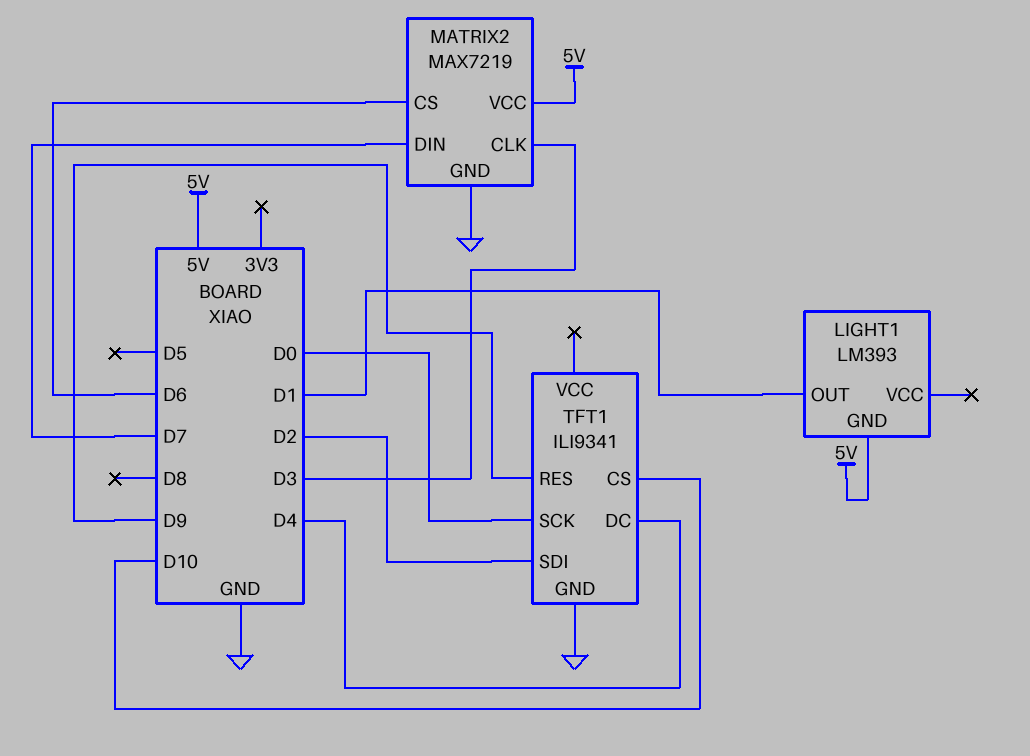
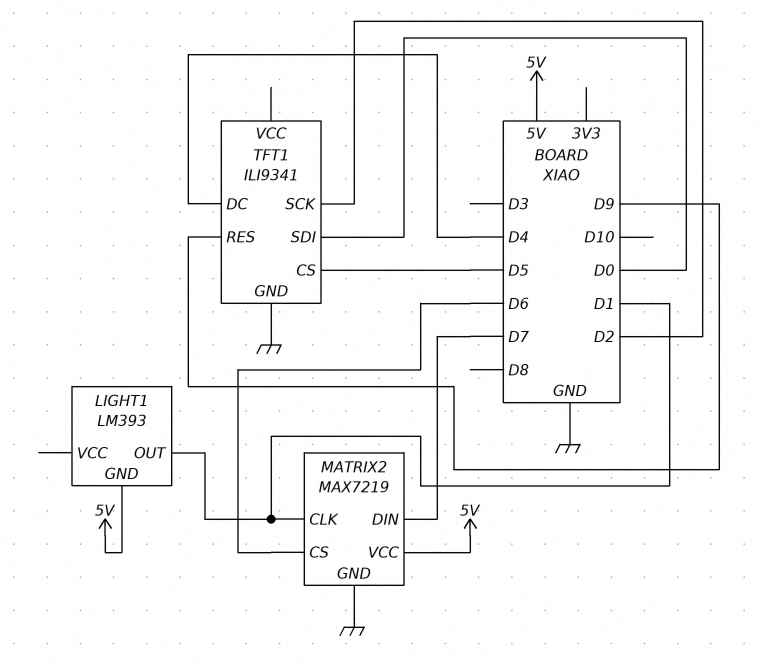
MATRIX2 pin CLK: D3 -> D1
TFT1 pin CS: D10 -> D5
TFT1 pin SCK: D0 -> D2
TFT1 pin SDI: D2 -> D0

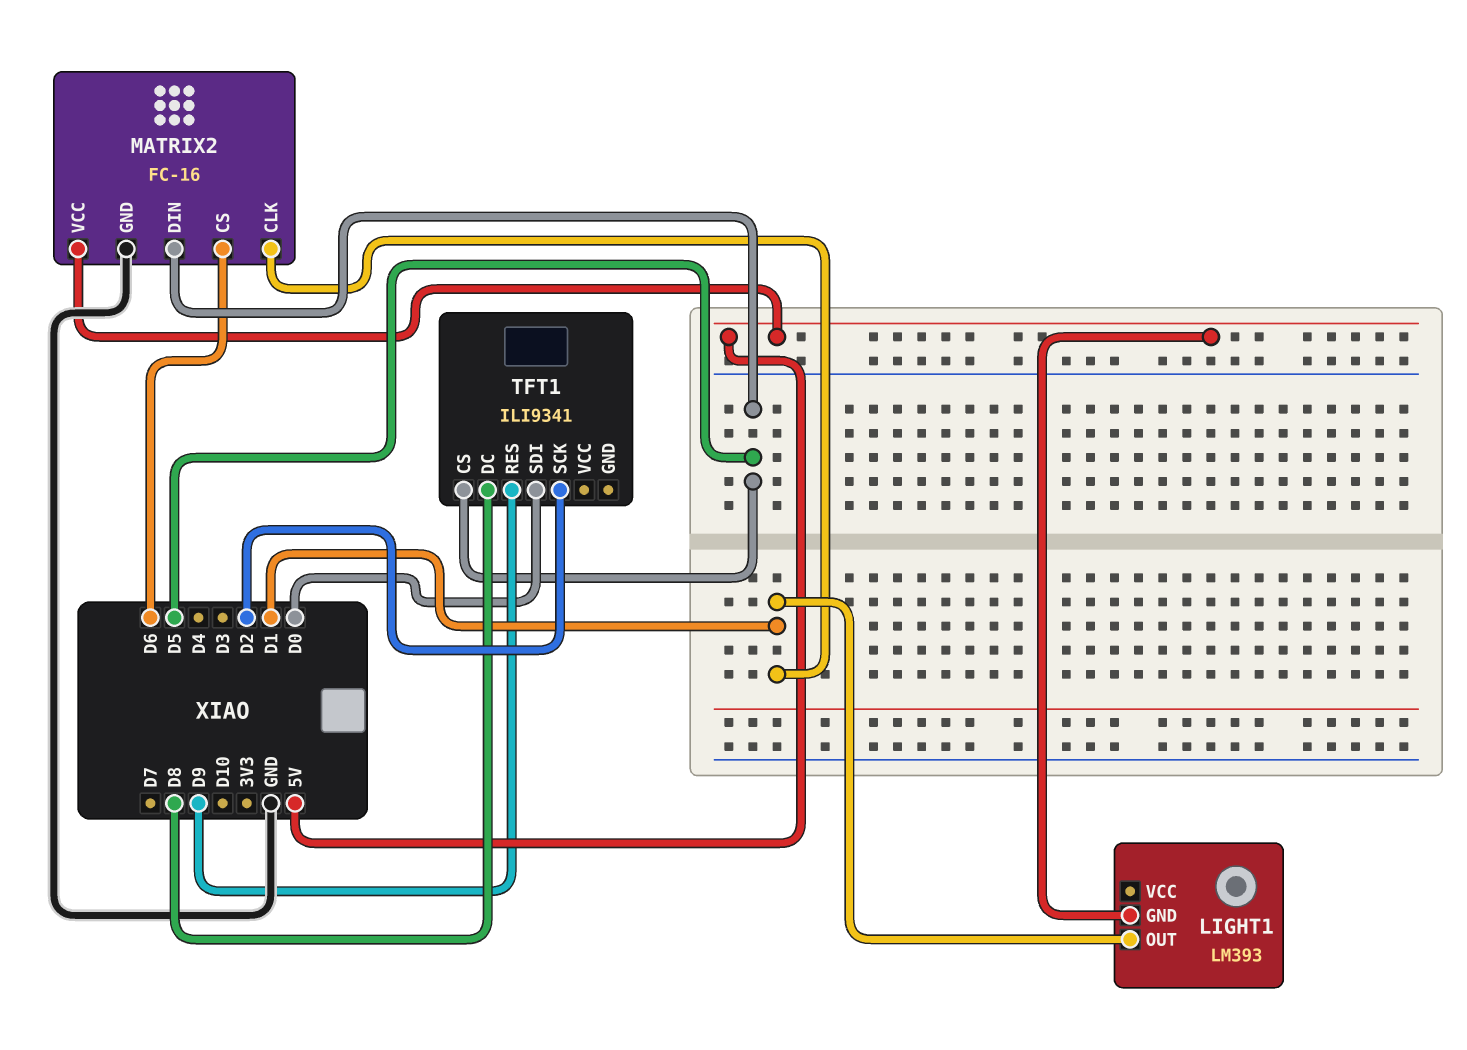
MATRIX2: MAX7219 -> FC-16
MATRIX2 pin DIN: D7 -> D5
TFT1 pin DC: D4 -> D8
TFT1 pin GND: GND -> none

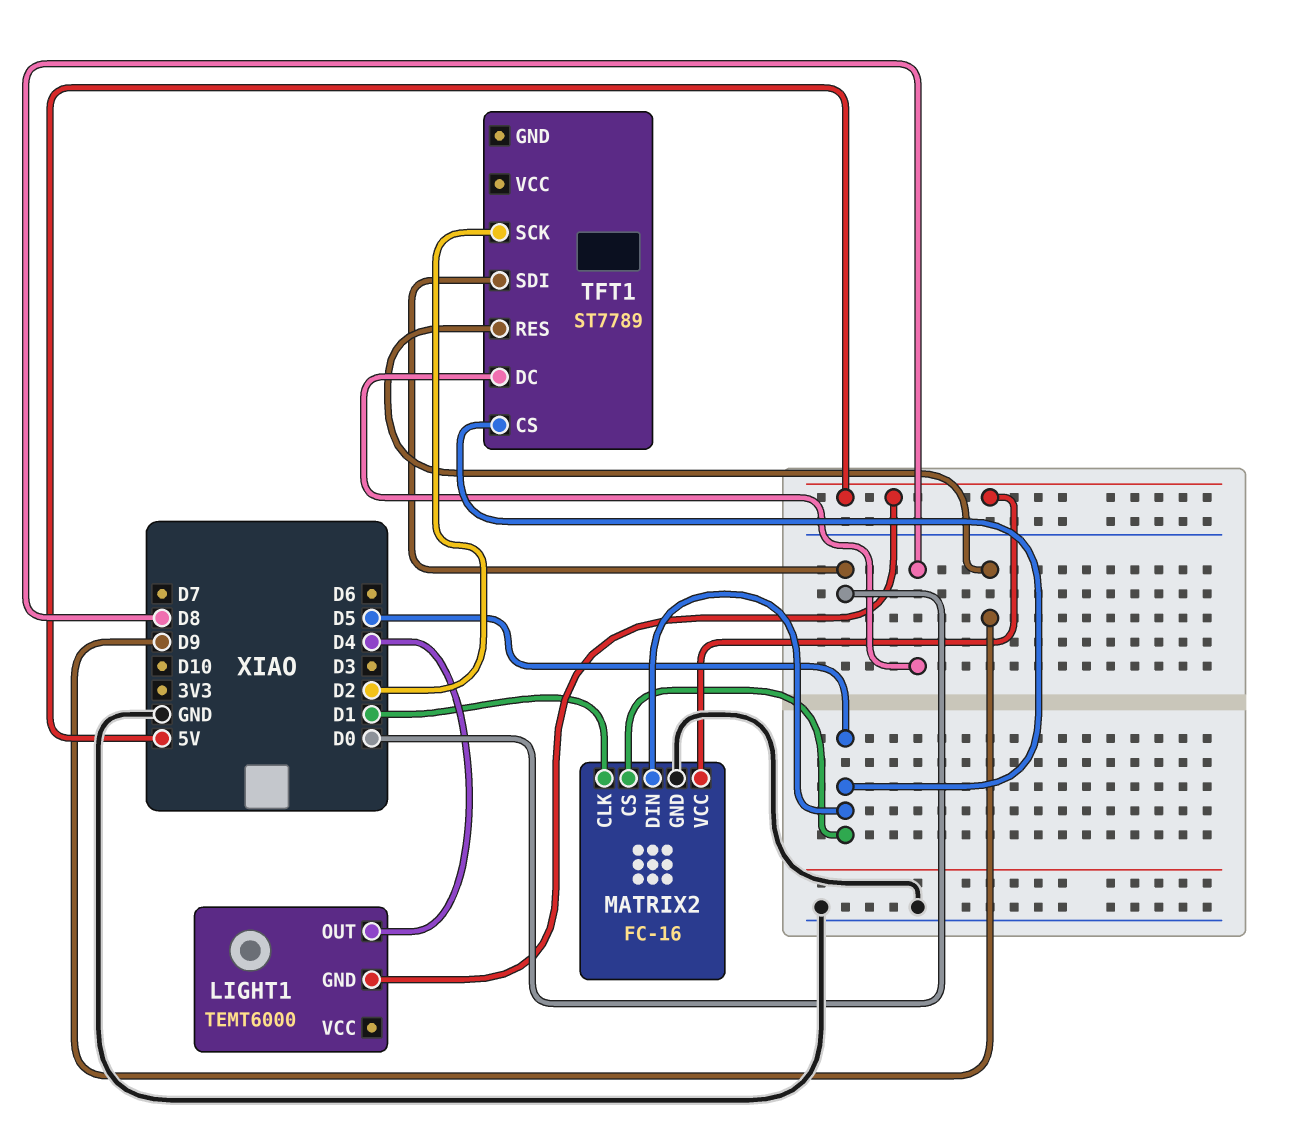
LIGHT1: LM393 -> TEMT6000
LIGHT1 pin OUT: D1 -> D4
MATRIX2 pin CS: D6 -> D5
TFT1: ILI9341 -> ST7789

